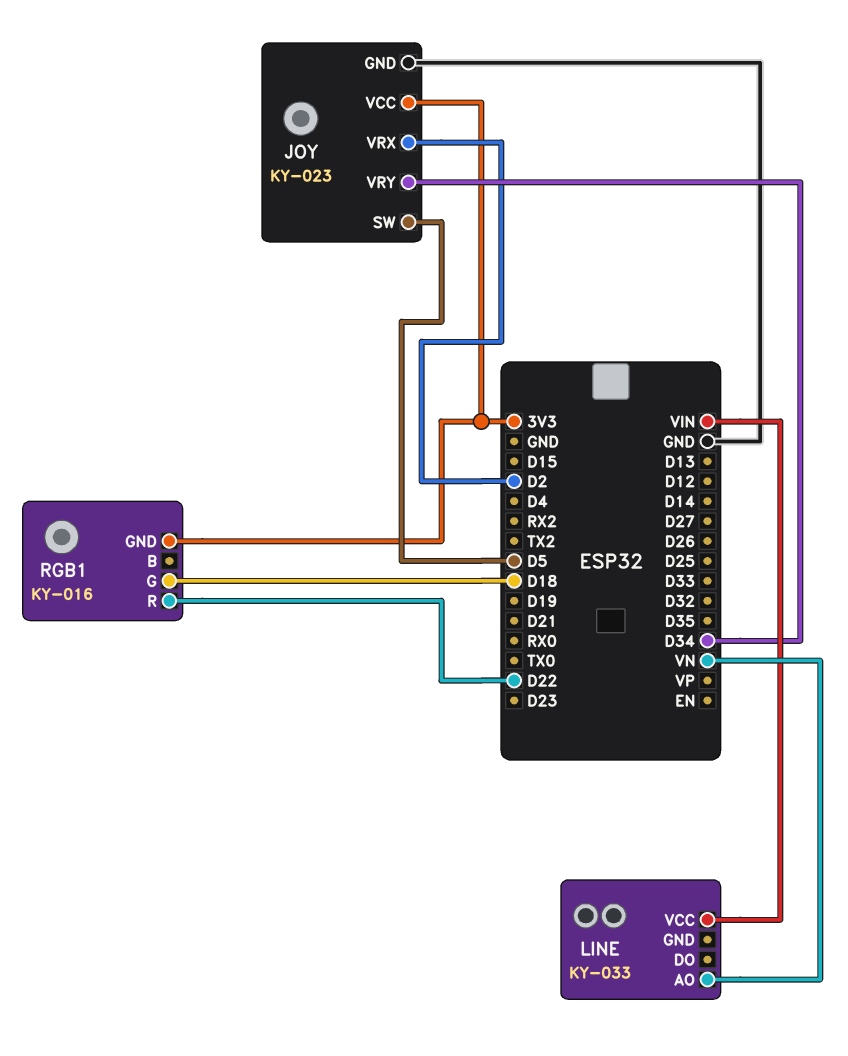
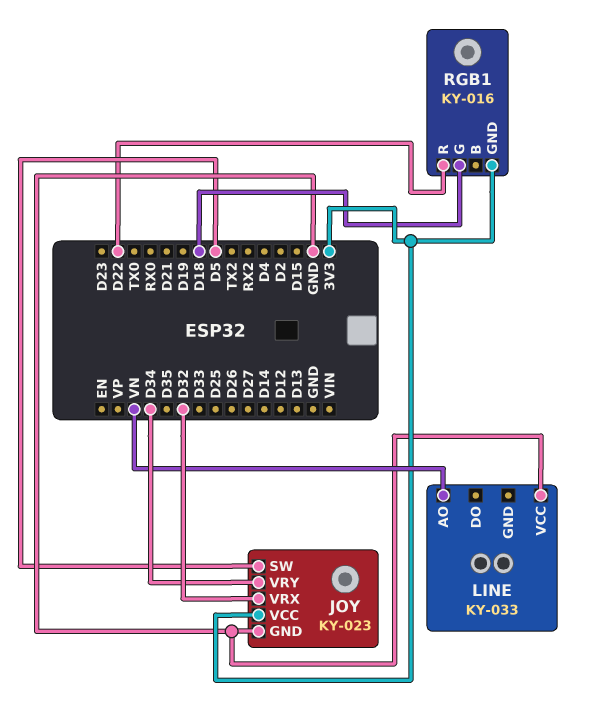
JOY pin VRX: D2 -> D32
LINE pin VCC: VIN -> GND

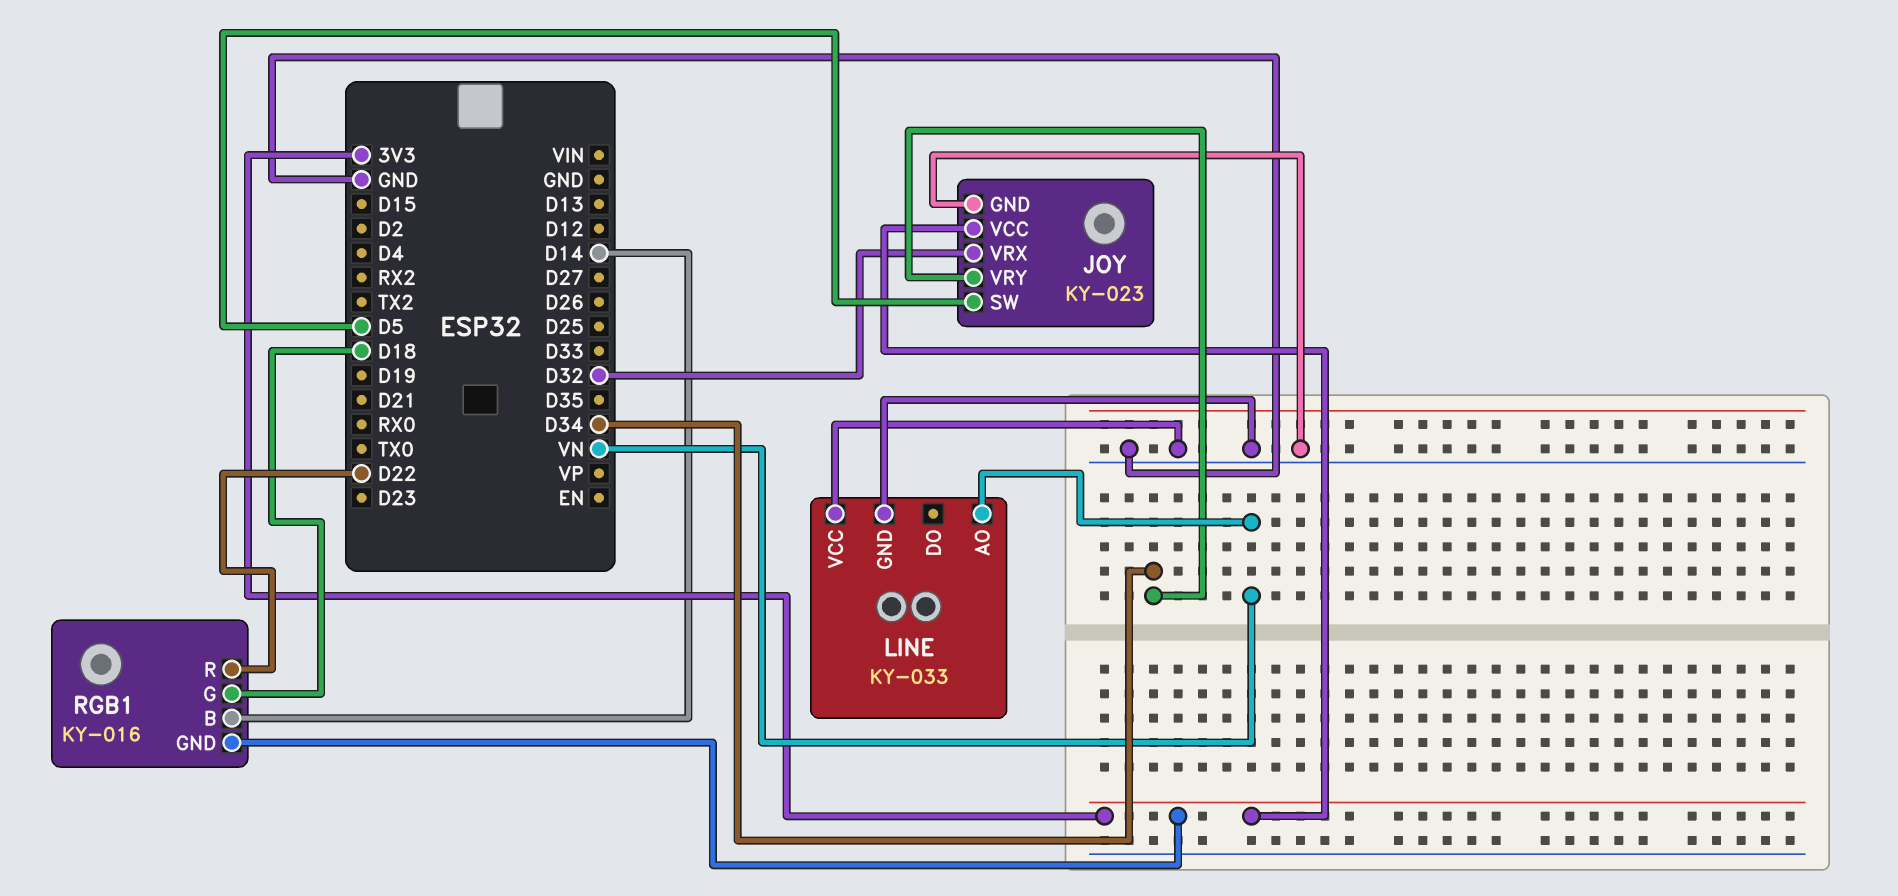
LINE pin GND: none -> GND
RGB1 pin B: none -> D14

